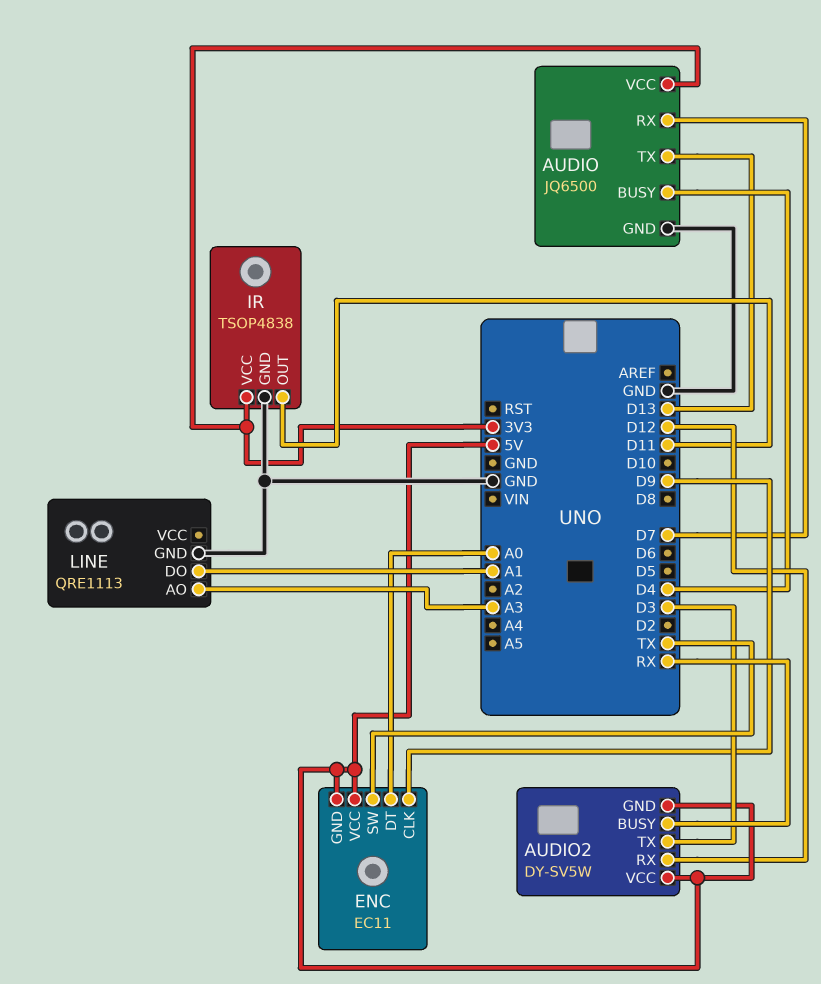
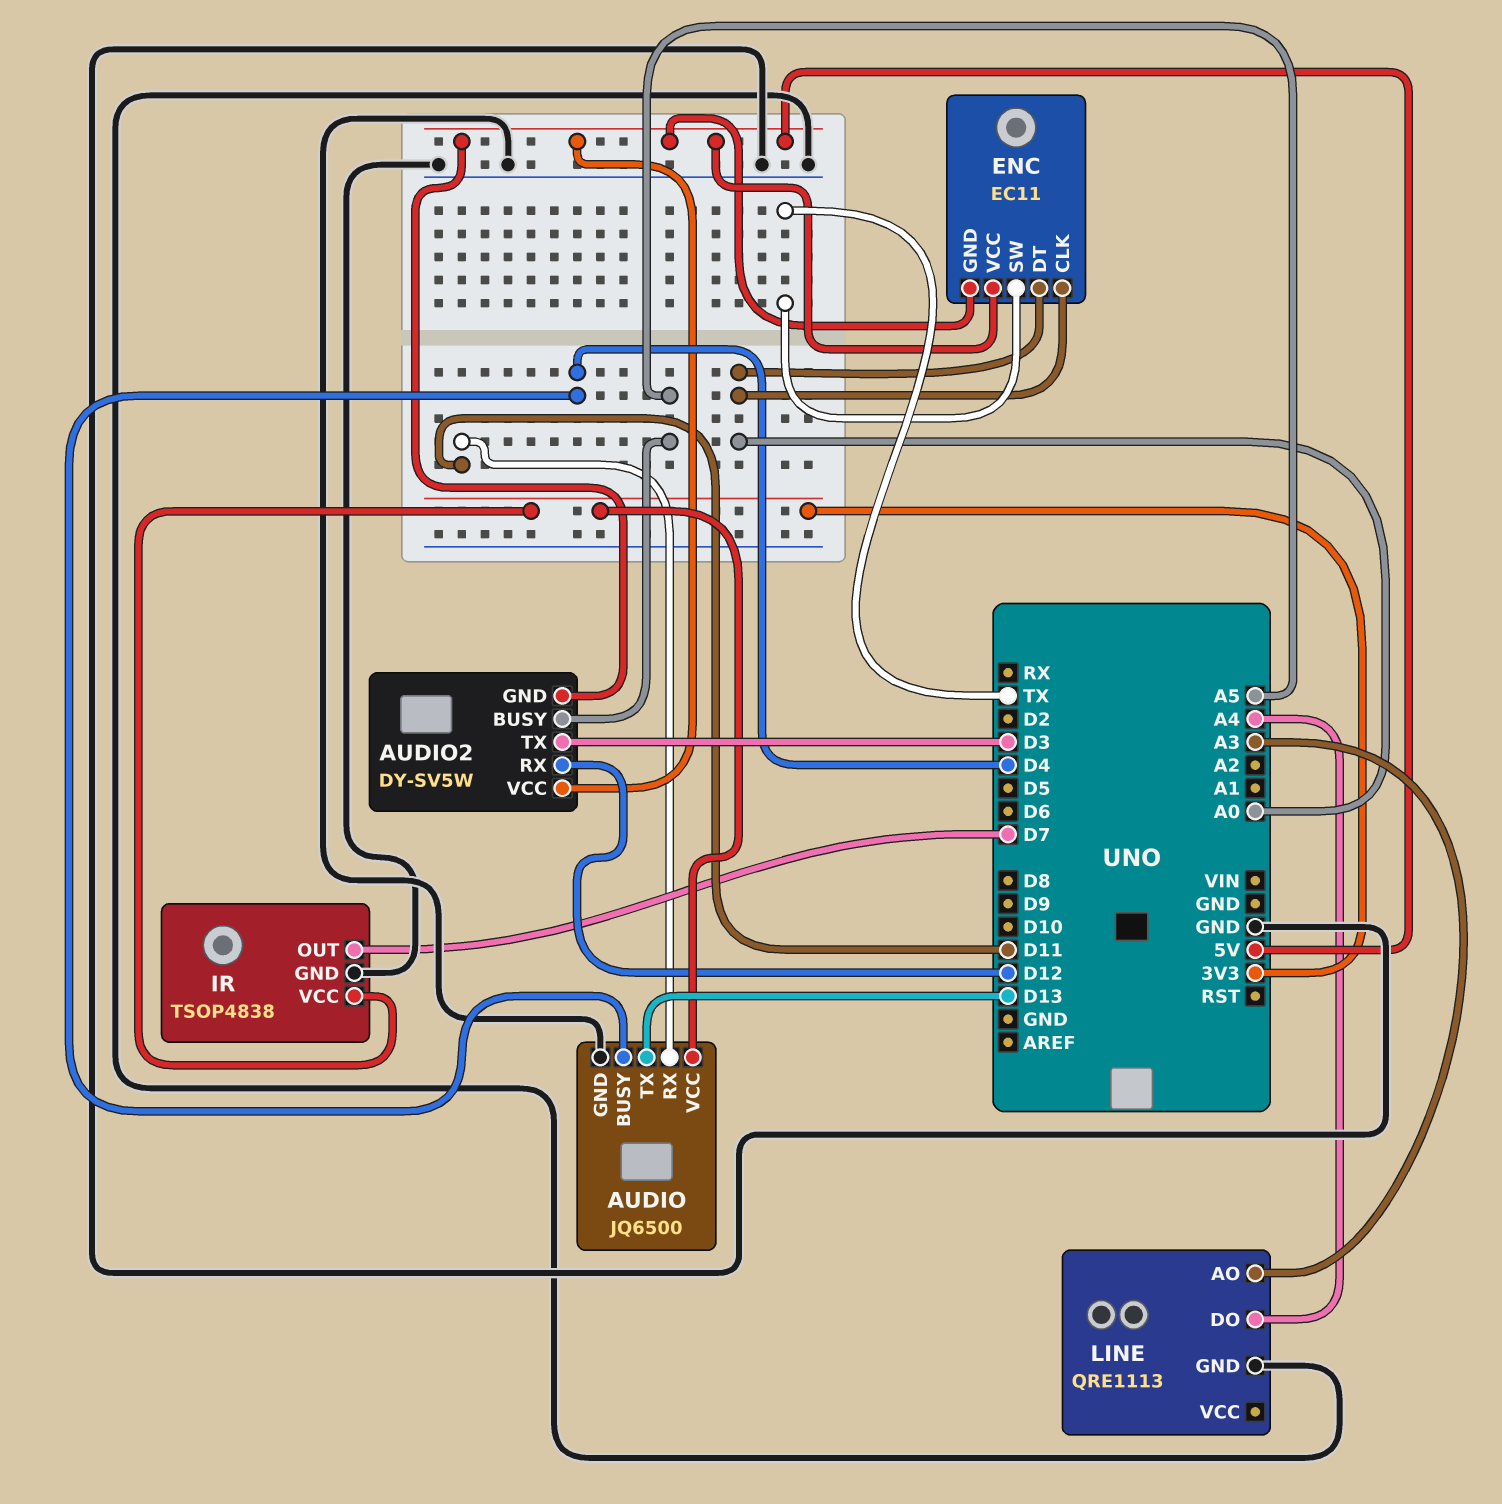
AUDIO pin RX: D7 -> D11
AUDIO2 pin BUSY: RX -> A5
ENC pin CLK: D9 -> A0
IR pin OUT: D11 -> D7
LINE pin DO: A1 -> A4

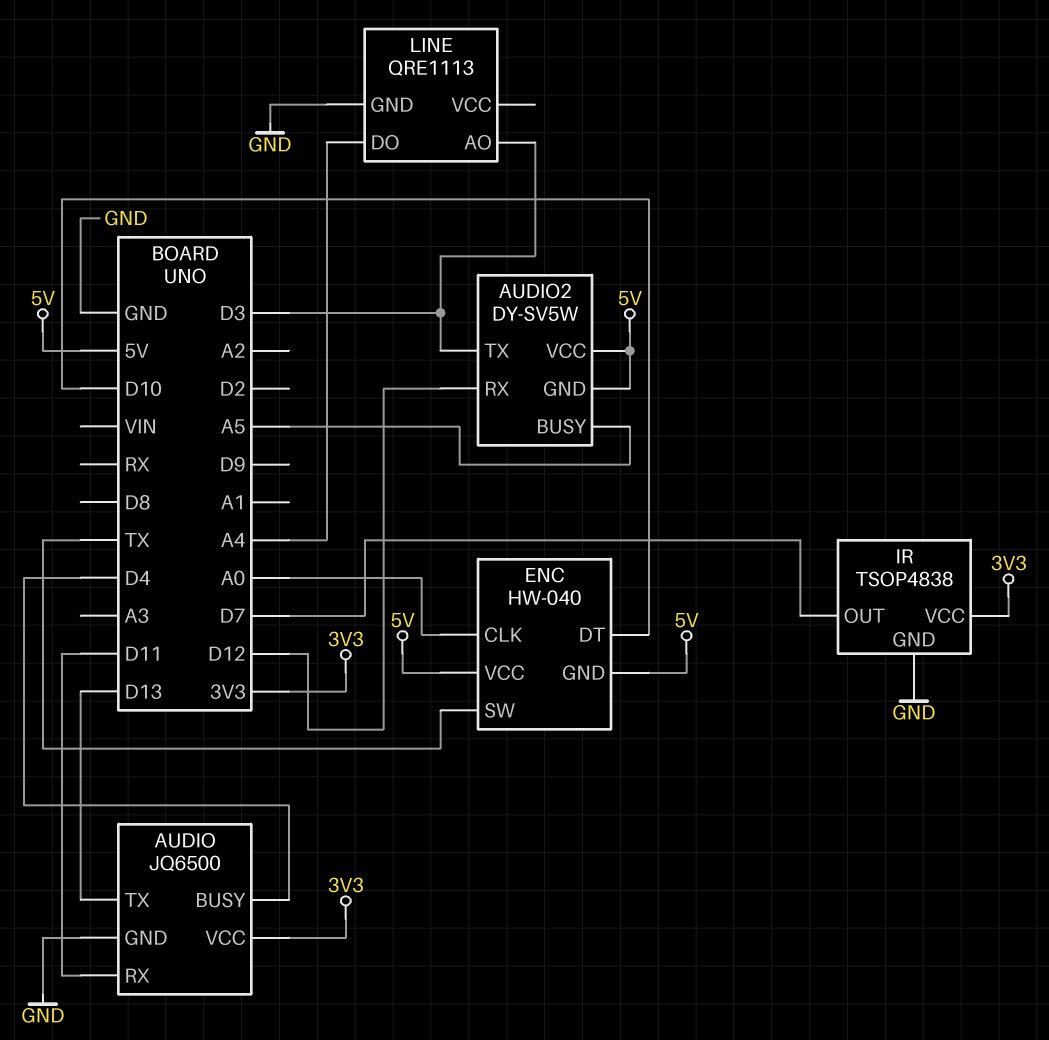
ENC: EC11 -> HW-040
ENC pin DT: A0 -> D10
LINE pin AO: A3 -> D3

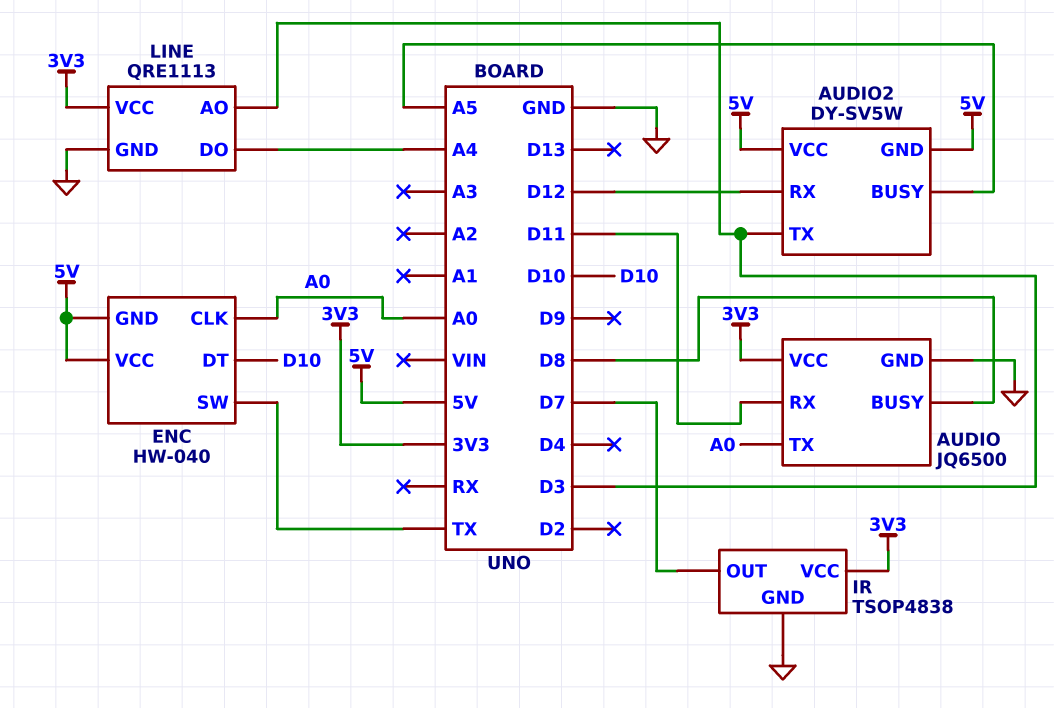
AUDIO pin BUSY: D4 -> D8
AUDIO pin TX: D13 -> A0
LINE pin VCC: none -> 3V3

